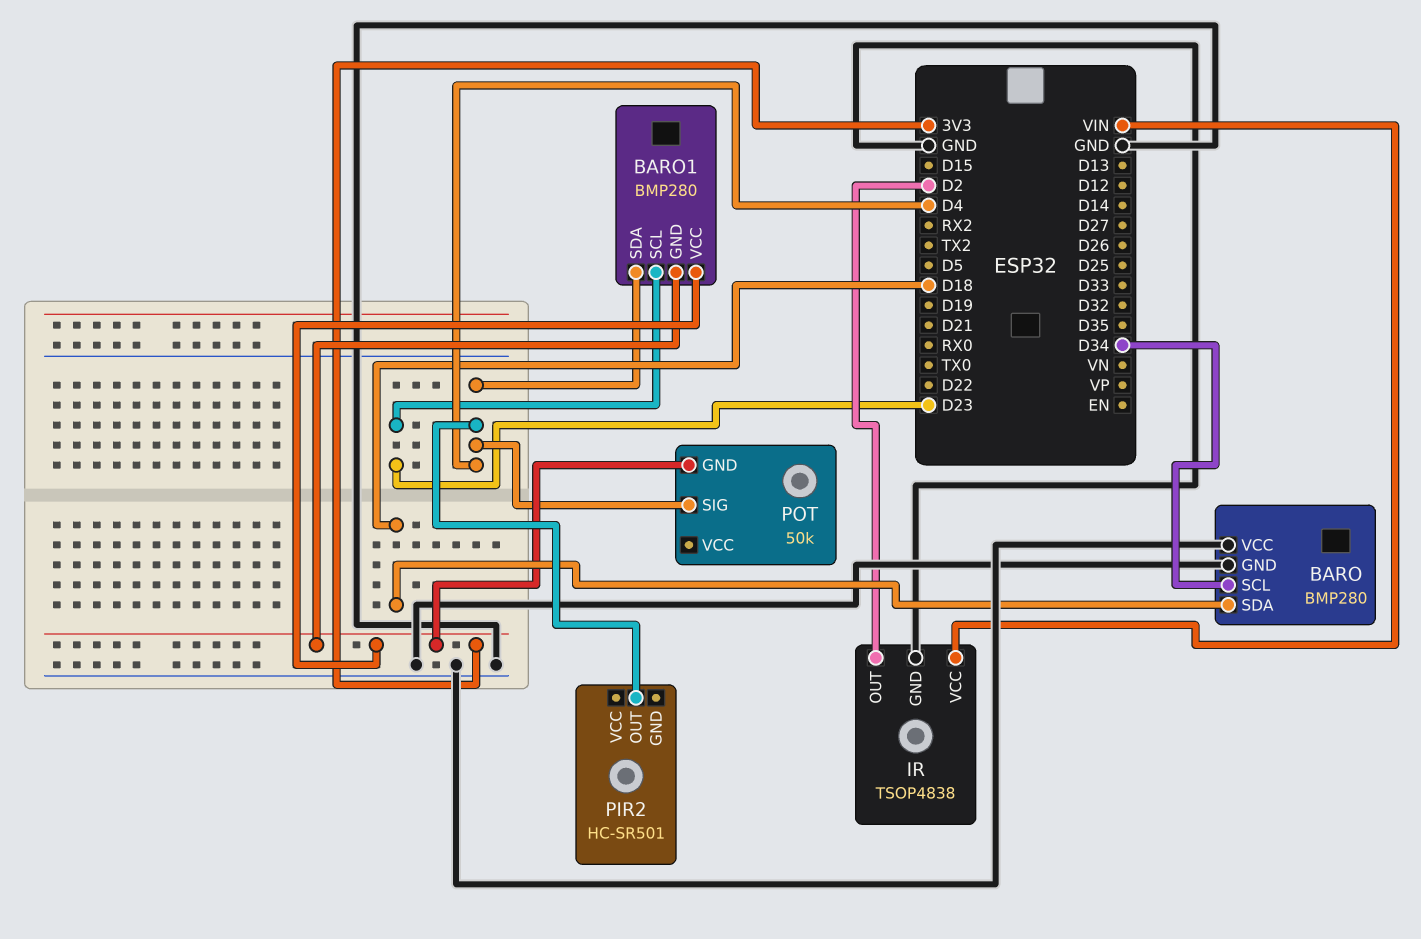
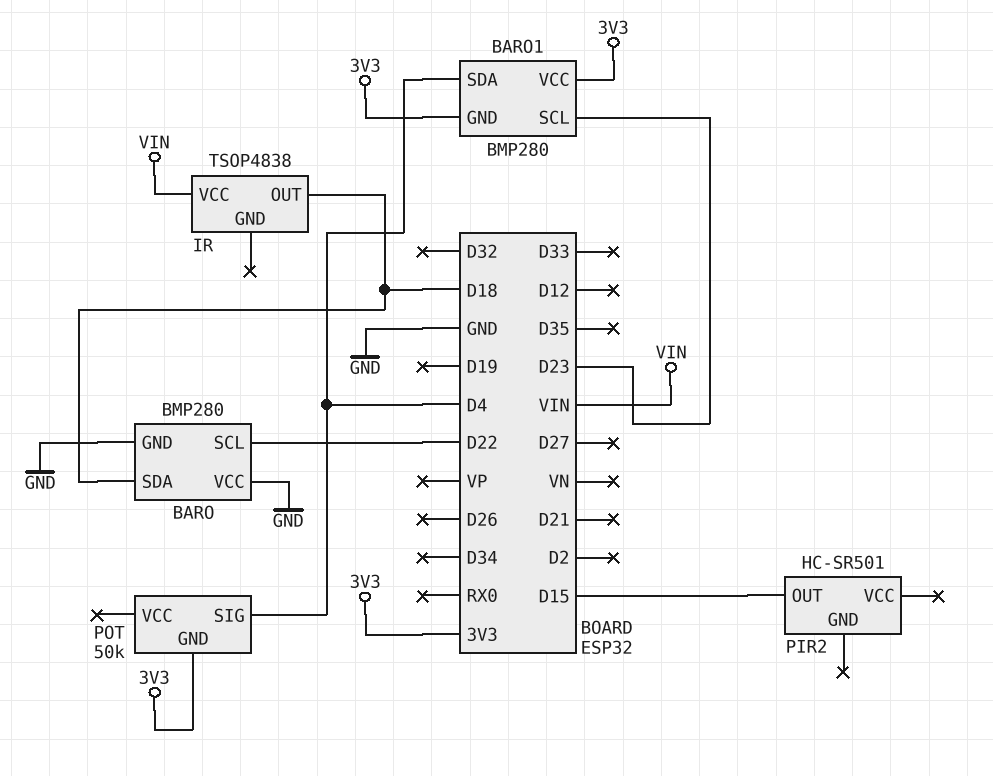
BARO pin SCL: D34 -> D22
IR pin GND: GND -> none
IR pin OUT: D2 -> D18
PIR2 pin OUT: D4 -> D15

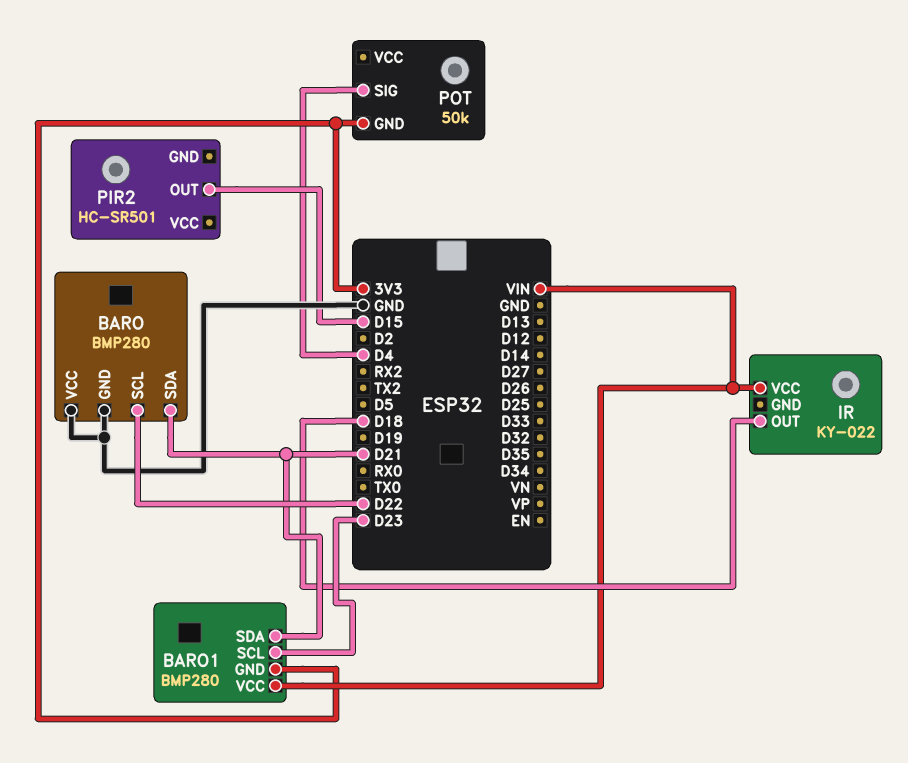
BARO pin SDA: D18 -> D21
BARO1 pin SDA: D4 -> D21
BARO1 pin VCC: 3V3 -> VIN
IR: TSOP4838 -> KY-022

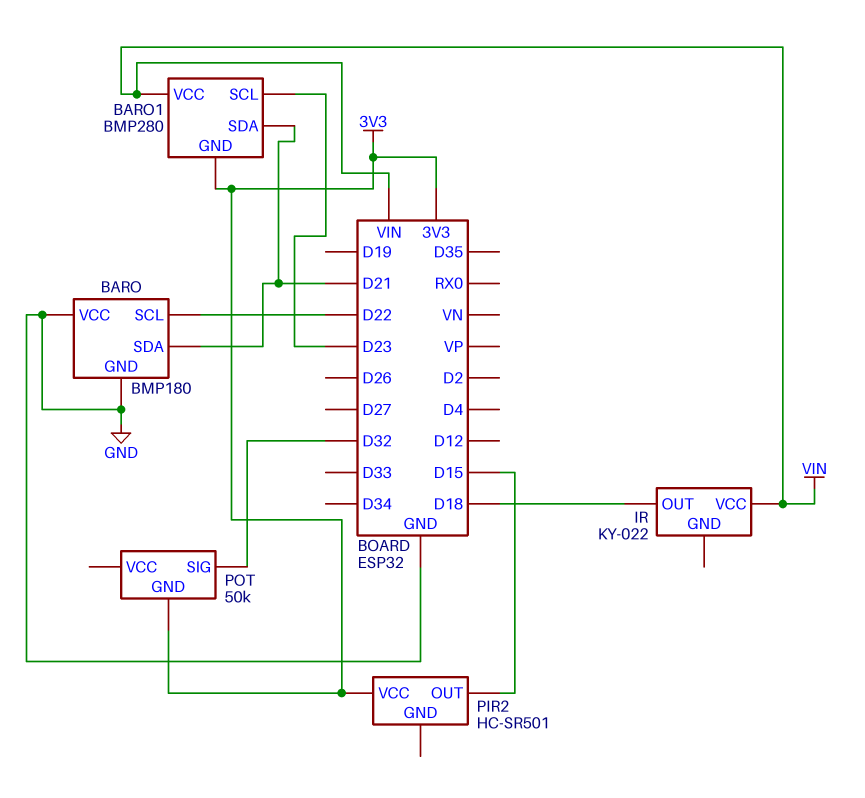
BARO: BMP280 -> BMP180
PIR2 pin VCC: none -> 3V3
POT pin SIG: D4 -> D32

